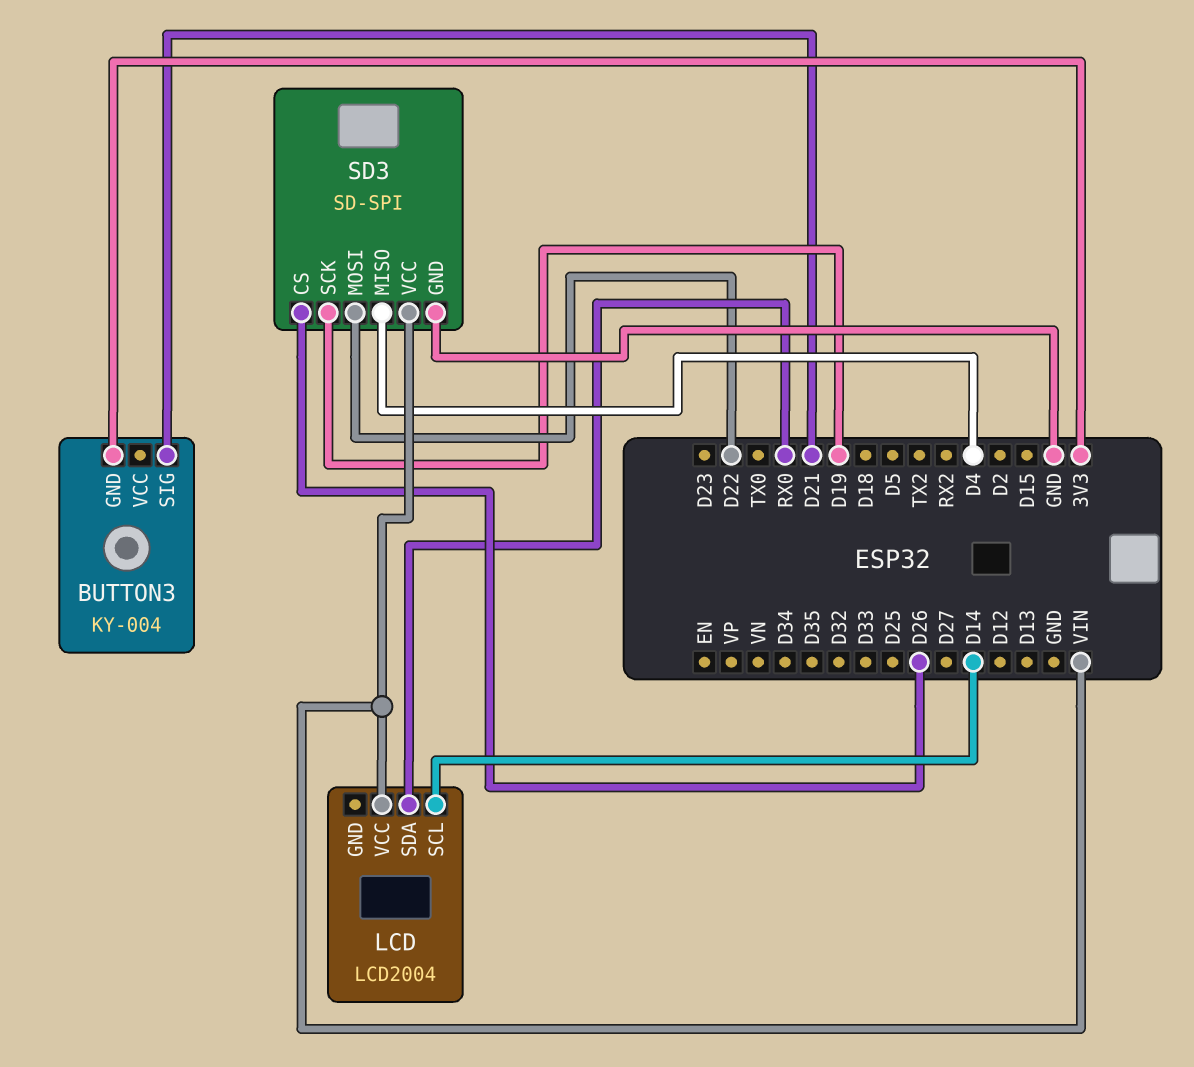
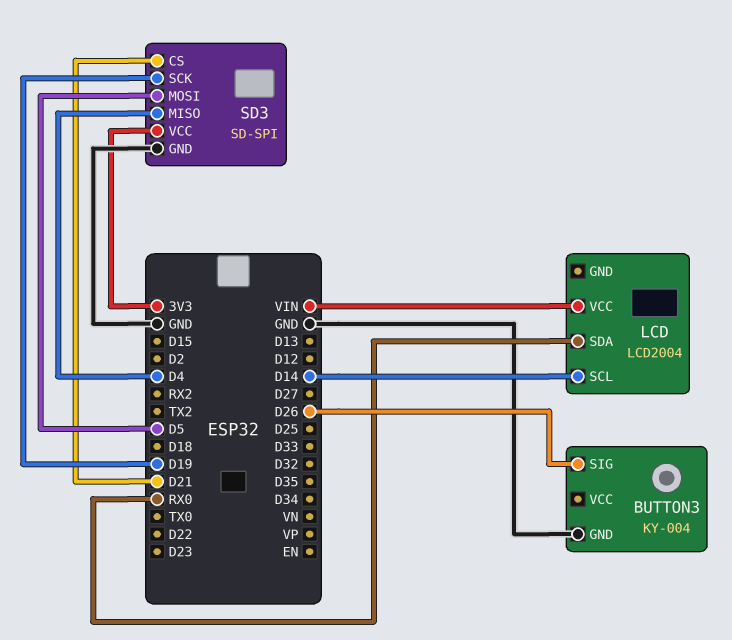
BUTTON3 pin GND: 3V3 -> GND
BUTTON3 pin SIG: D21 -> D26
SD3 pin CS: D26 -> D21
SD3 pin MOSI: D22 -> D5
SD3 pin VCC: VIN -> 3V3

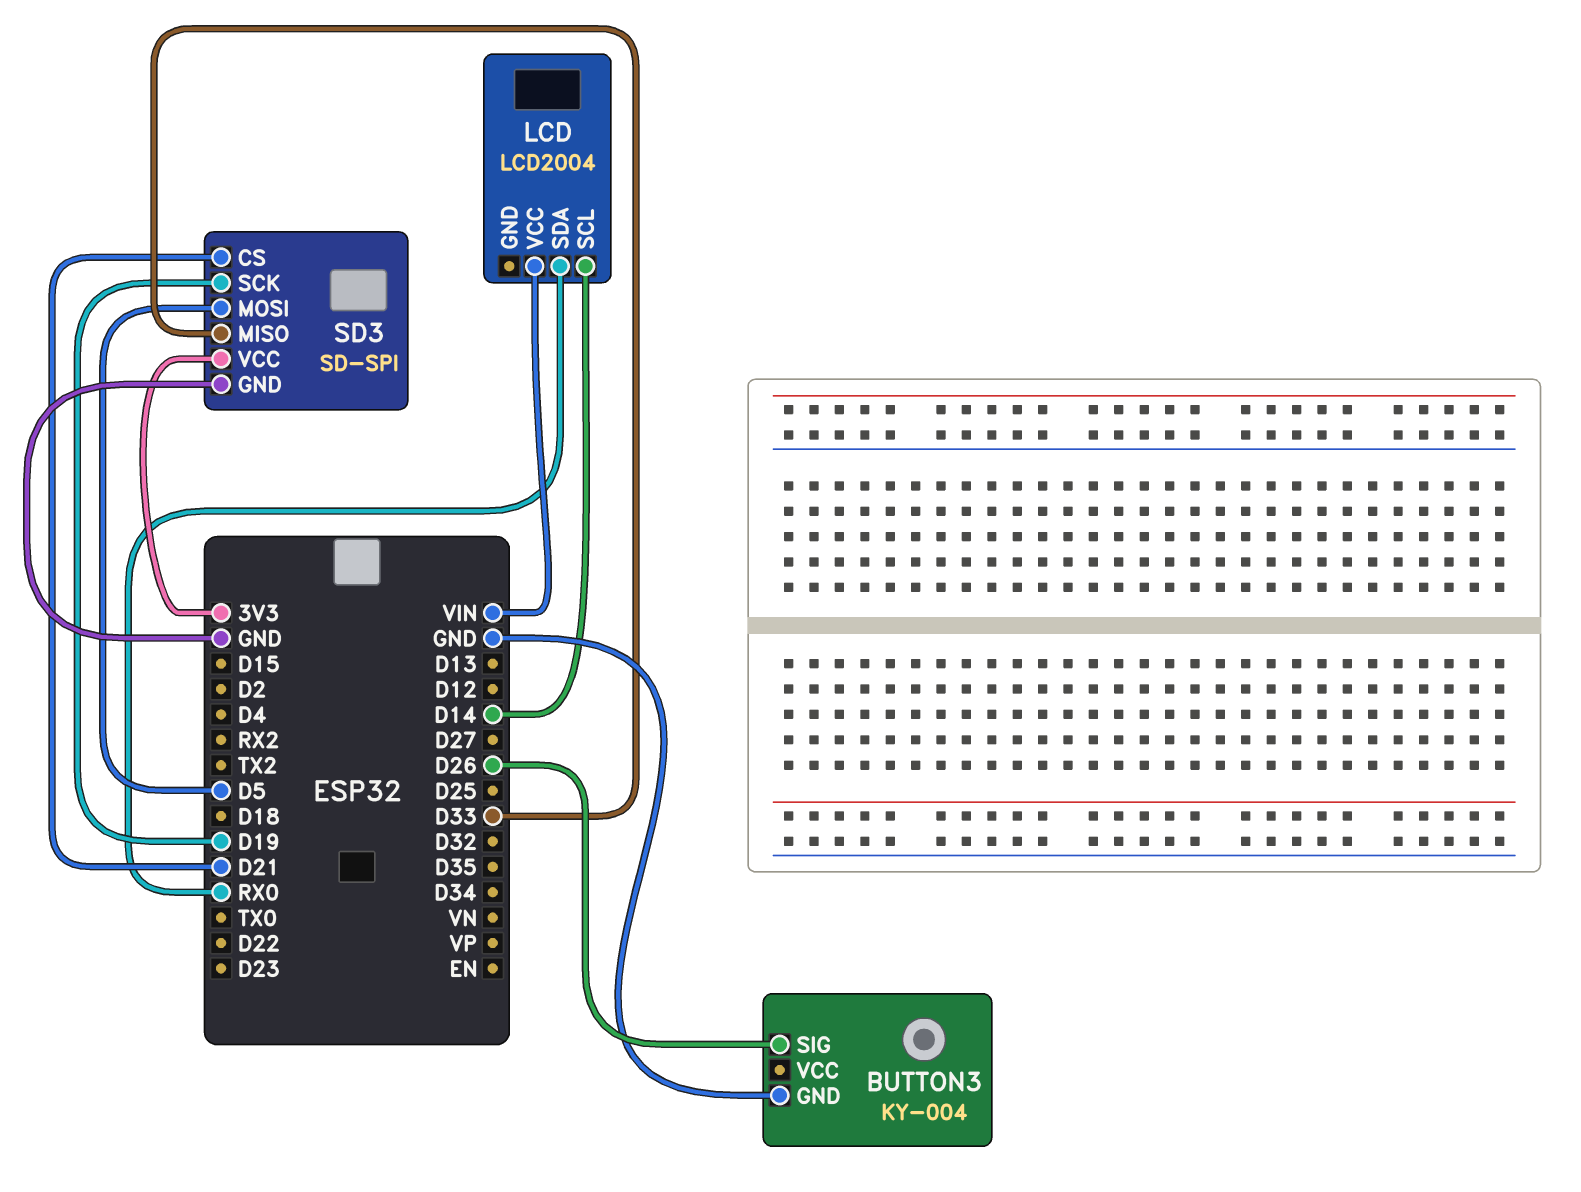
SD3 pin MISO: D4 -> D33

